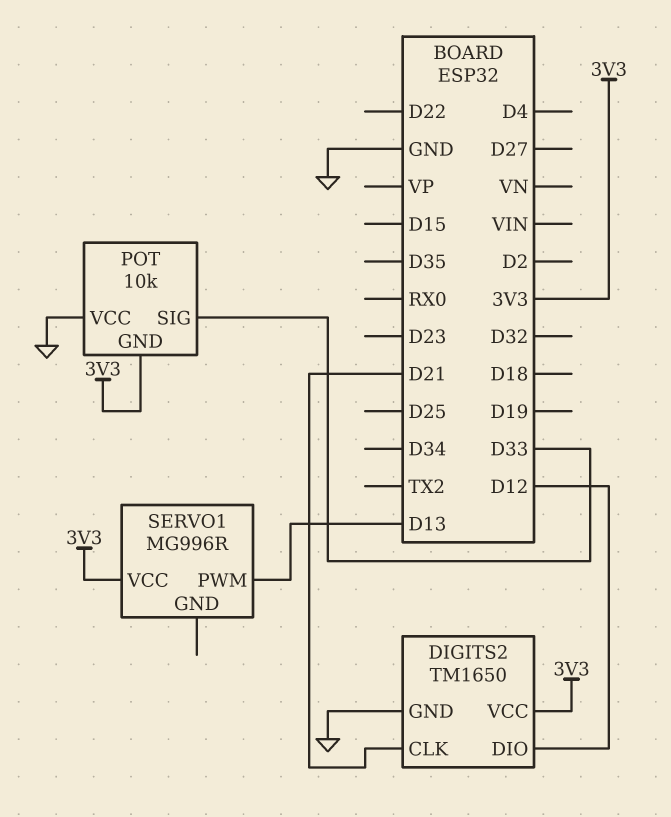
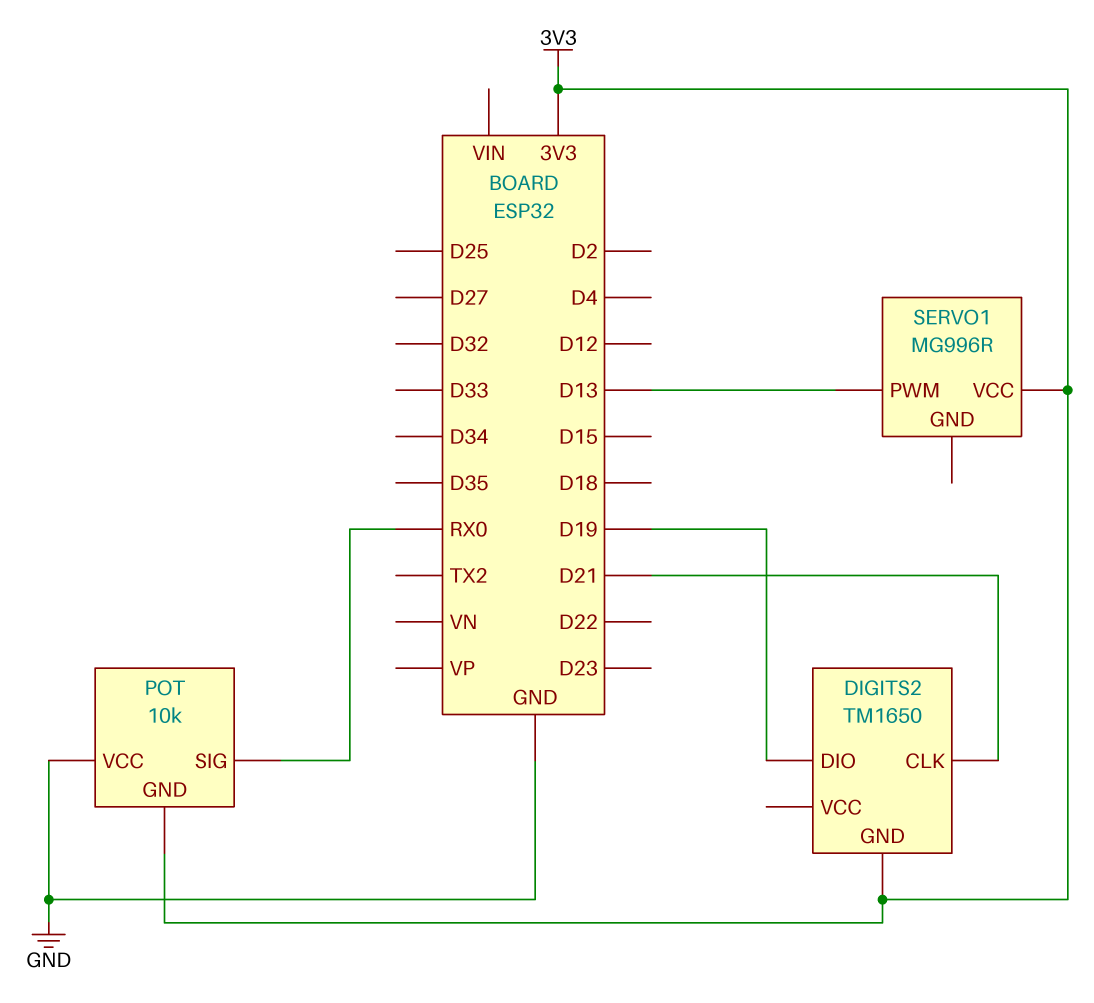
DIGITS2 pin DIO: D12 -> D19
DIGITS2 pin GND: GND -> 3V3
DIGITS2 pin VCC: 3V3 -> none
POT pin SIG: D33 -> RX0

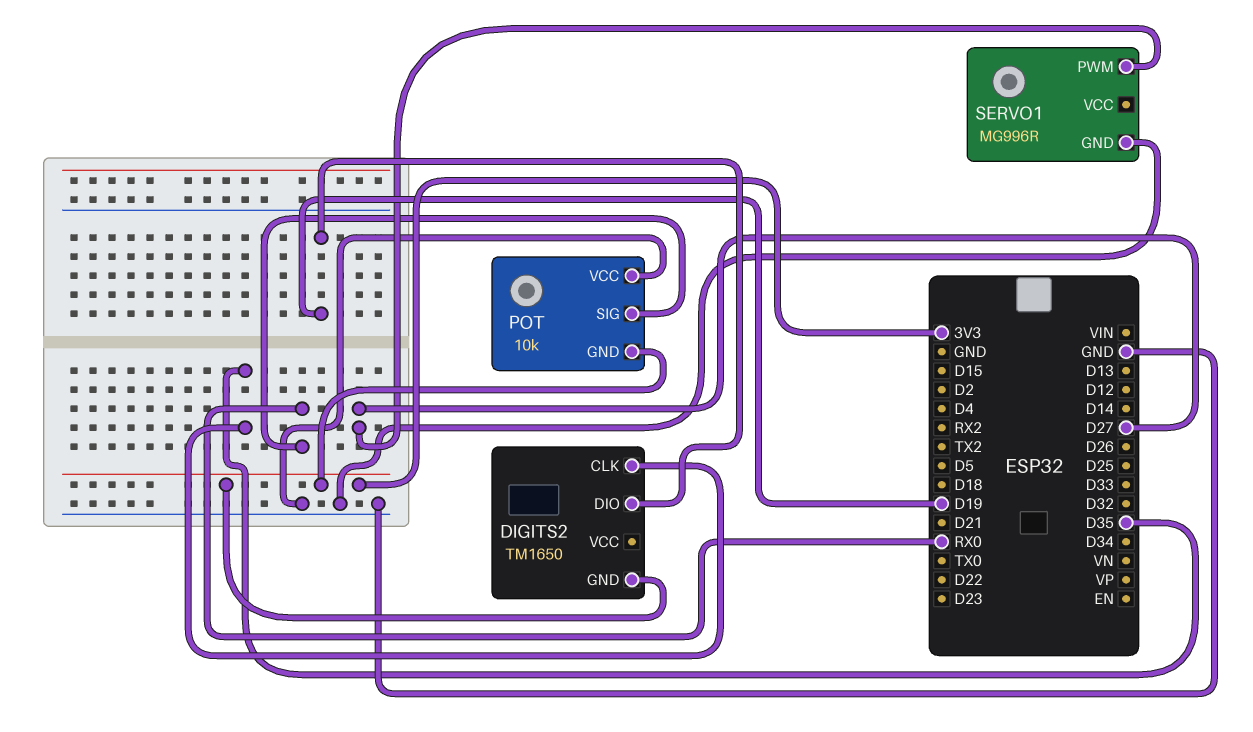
DIGITS2 pin CLK: D21 -> D35
SERVO1 pin GND: none -> GND
SERVO1 pin PWM: D13 -> D27
SERVO1 pin VCC: 3V3 -> none

